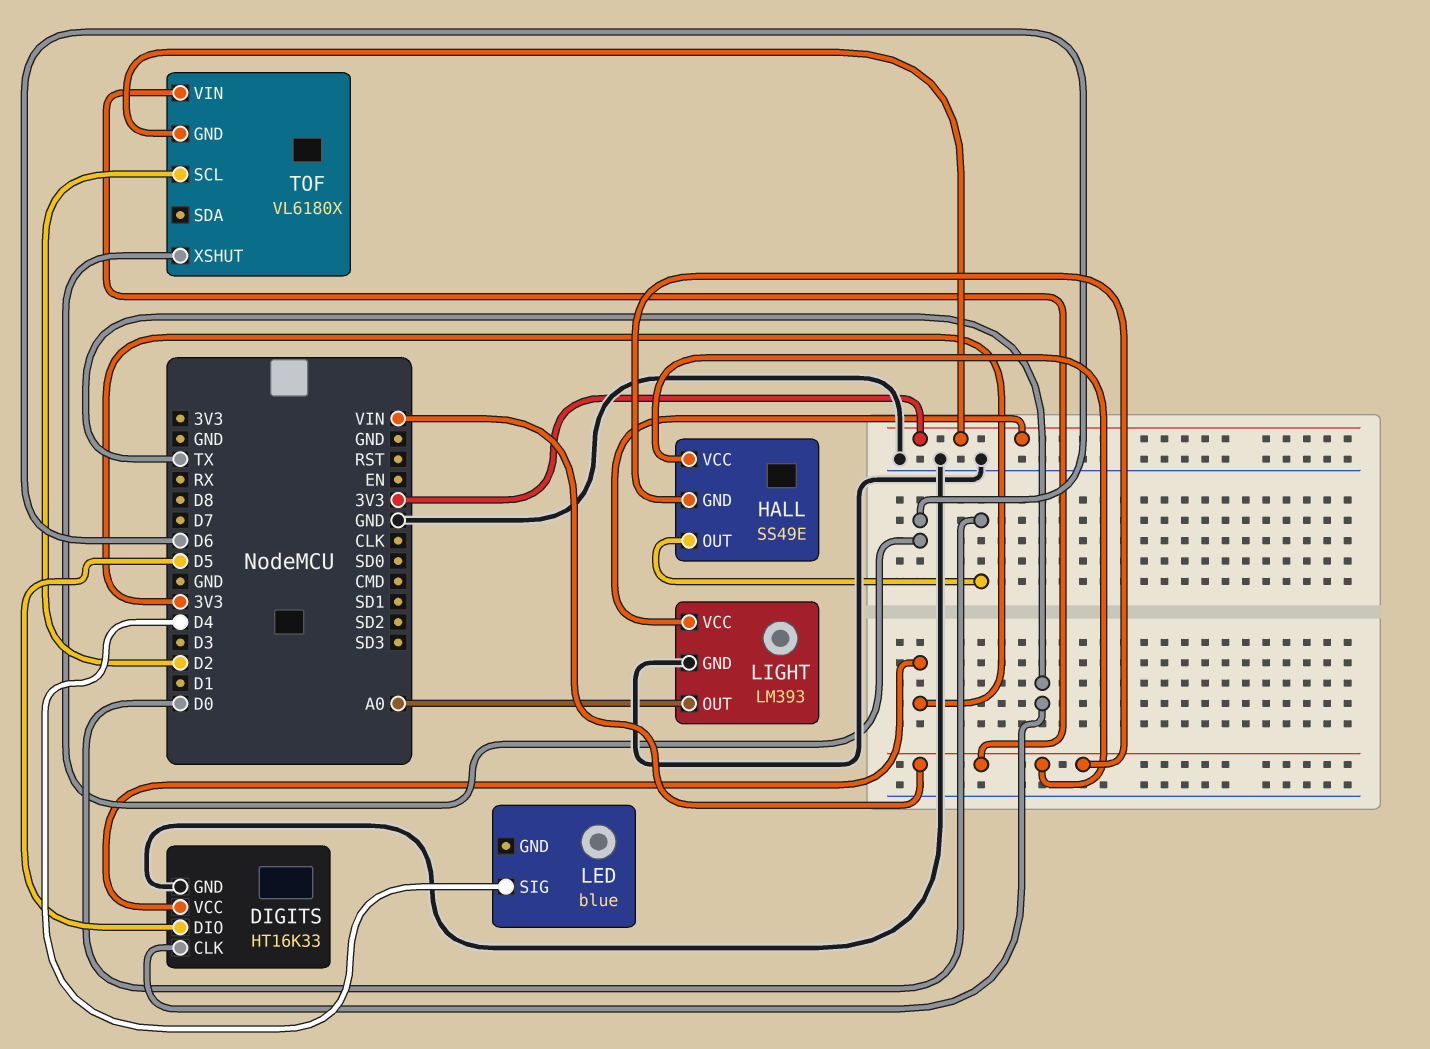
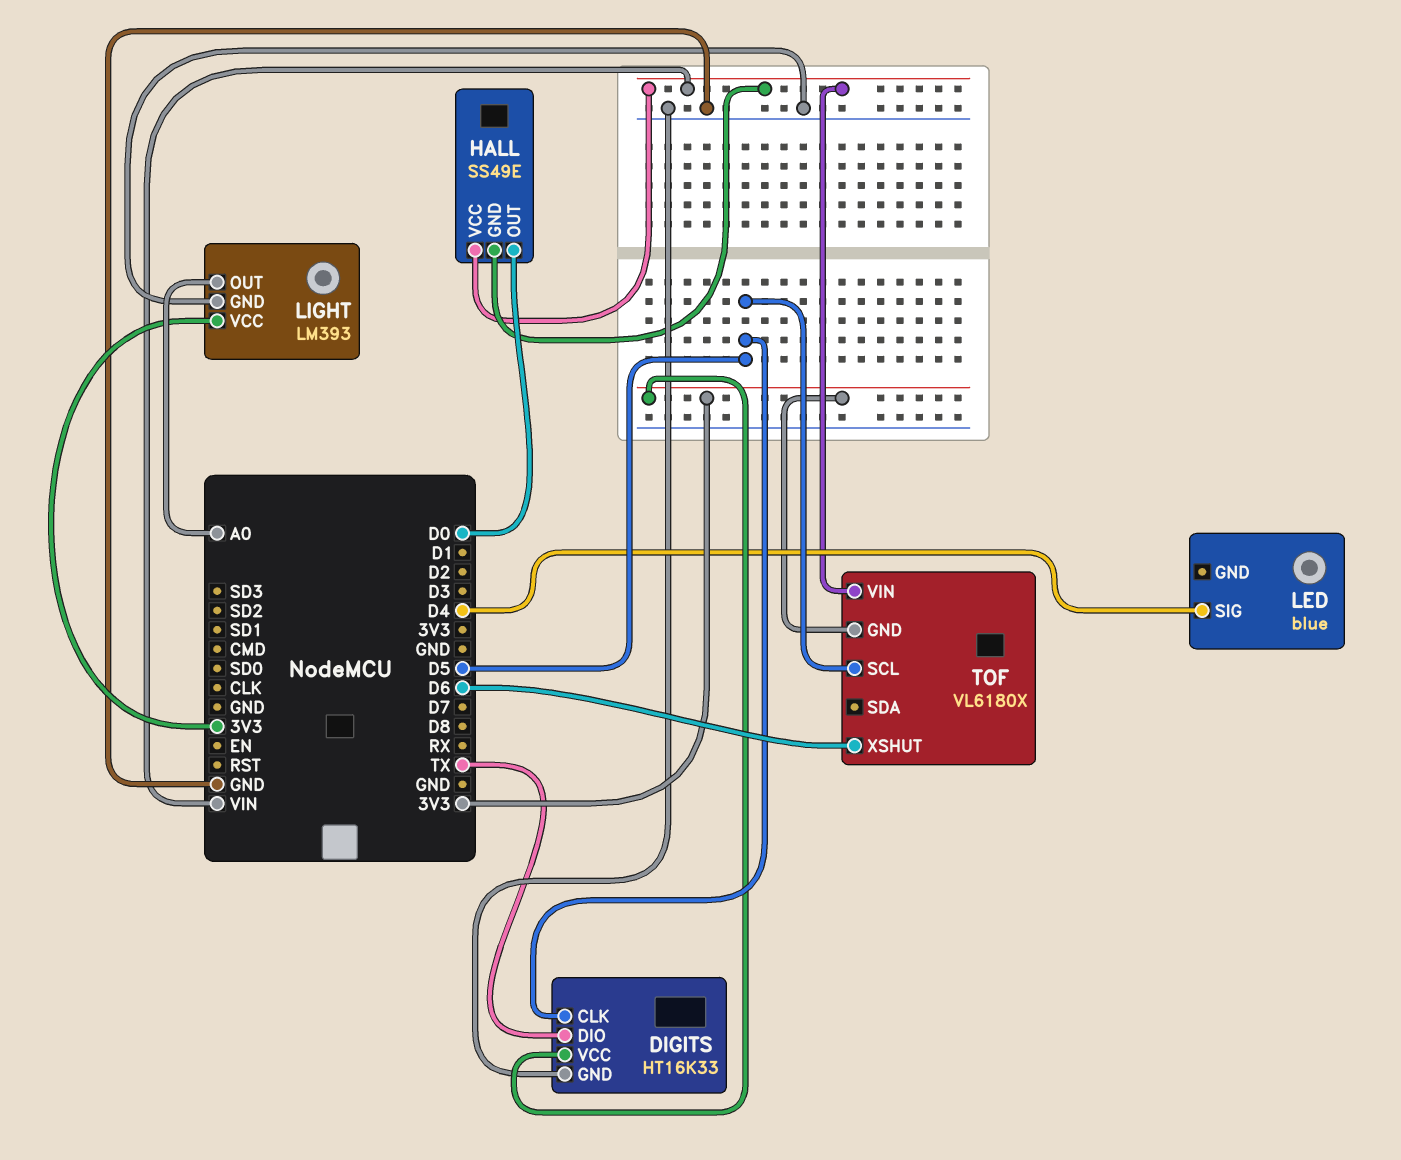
DIGITS pin CLK: TX -> D5
DIGITS pin DIO: D5 -> TX
TOF pin SCL: D2 -> D5

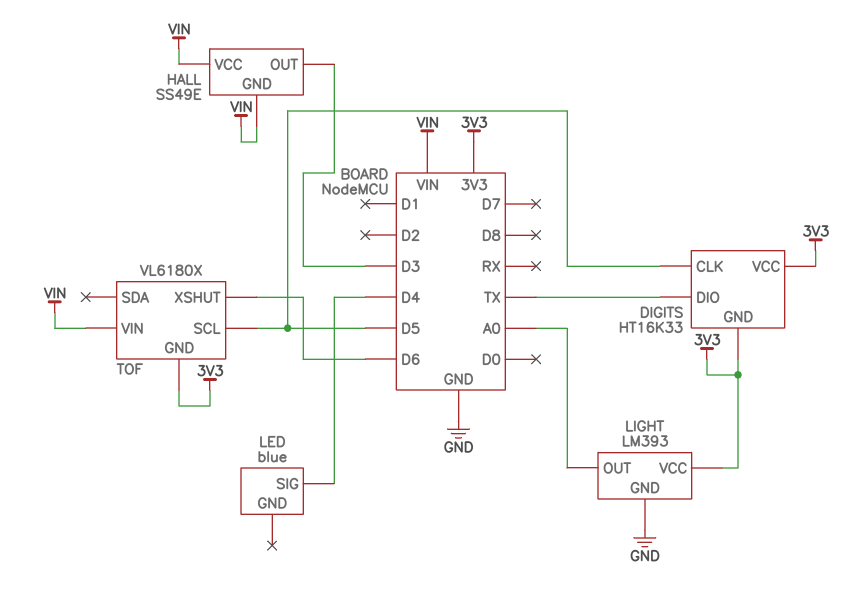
DIGITS pin GND: GND -> 3V3
HALL pin OUT: D0 -> D3

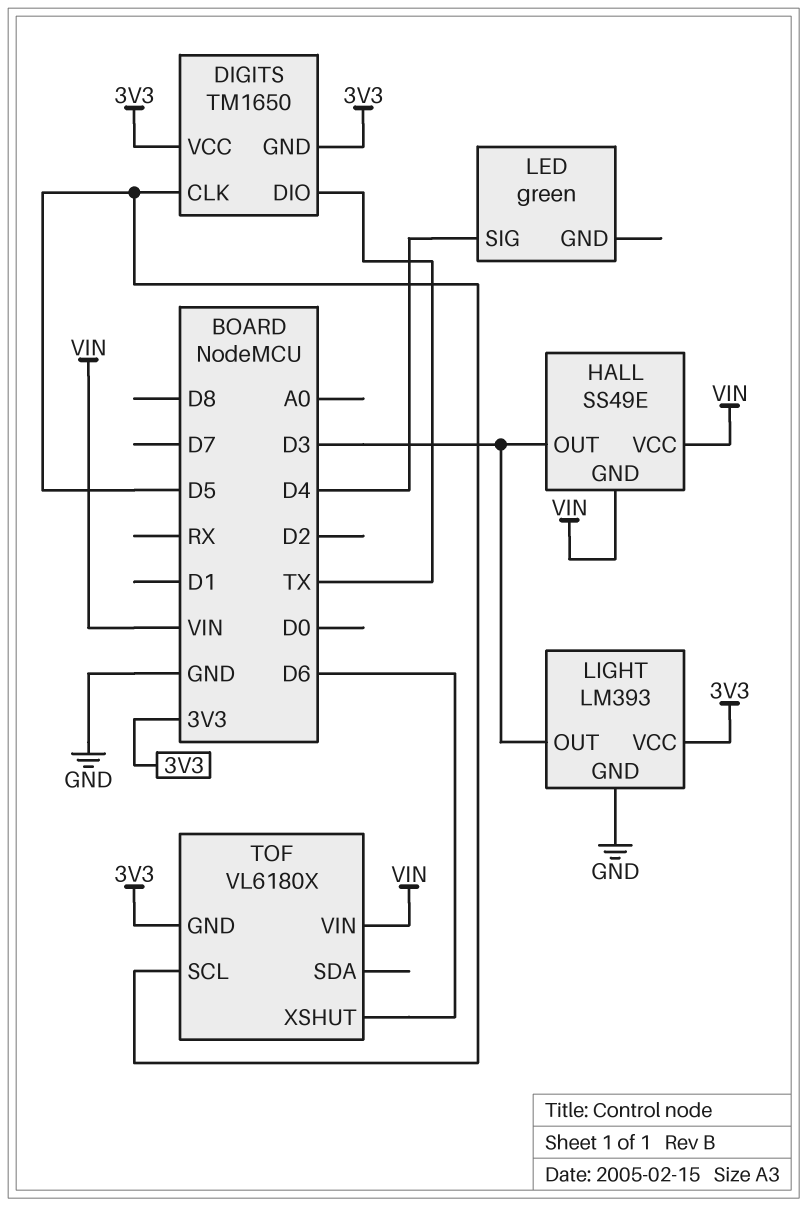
DIGITS: HT16K33 -> TM1650
LED: blue -> green
LIGHT pin OUT: A0 -> D3

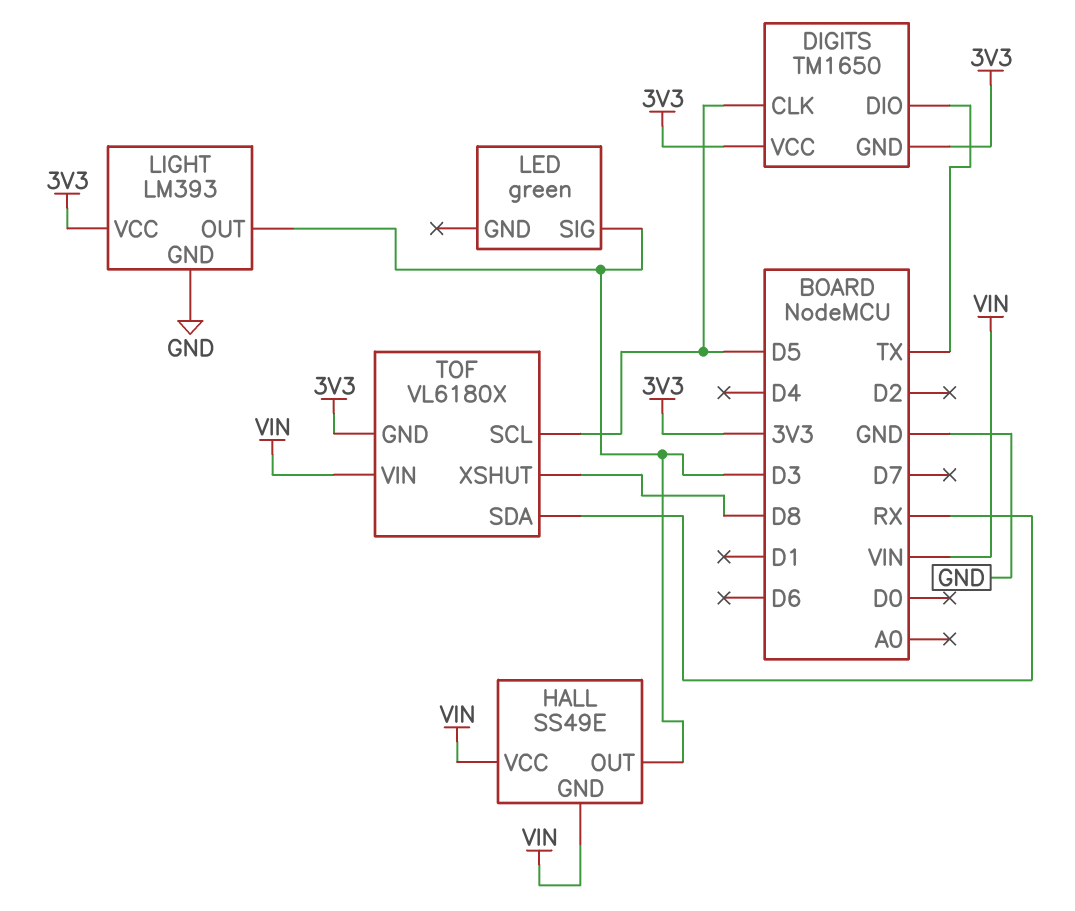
LED pin SIG: D4 -> D3
TOF pin SDA: none -> RX
TOF pin XSHUT: D6 -> D8

